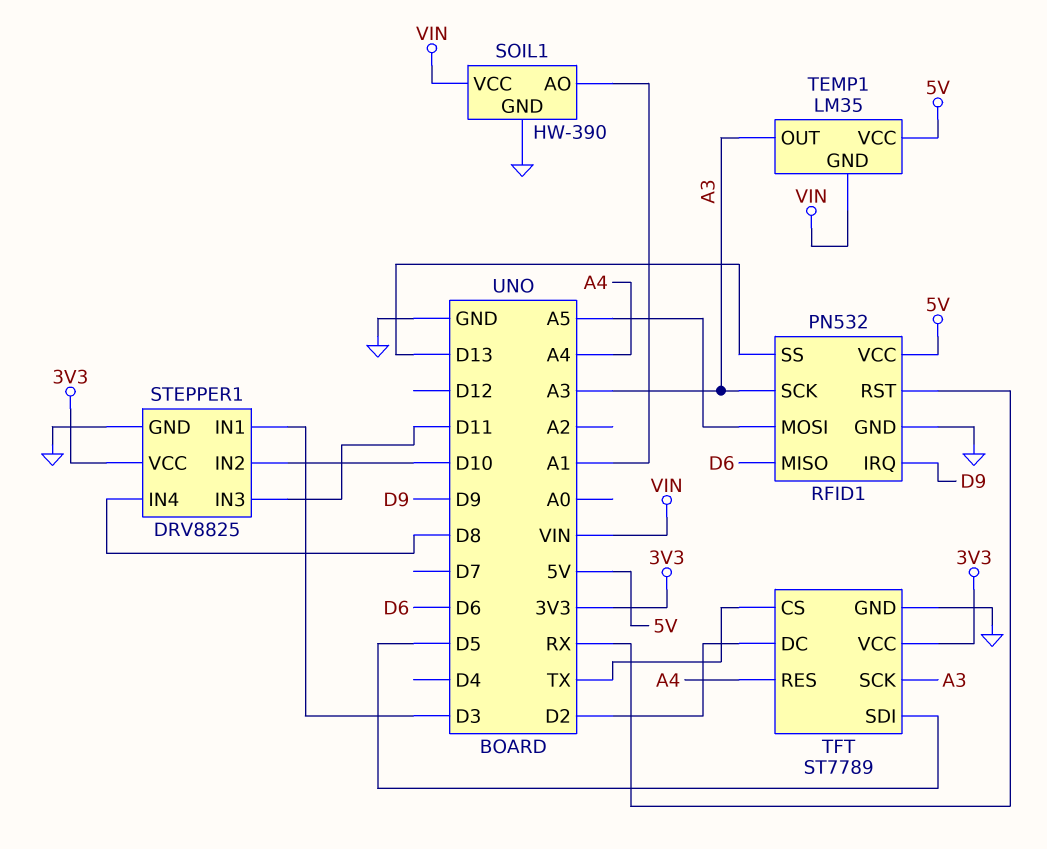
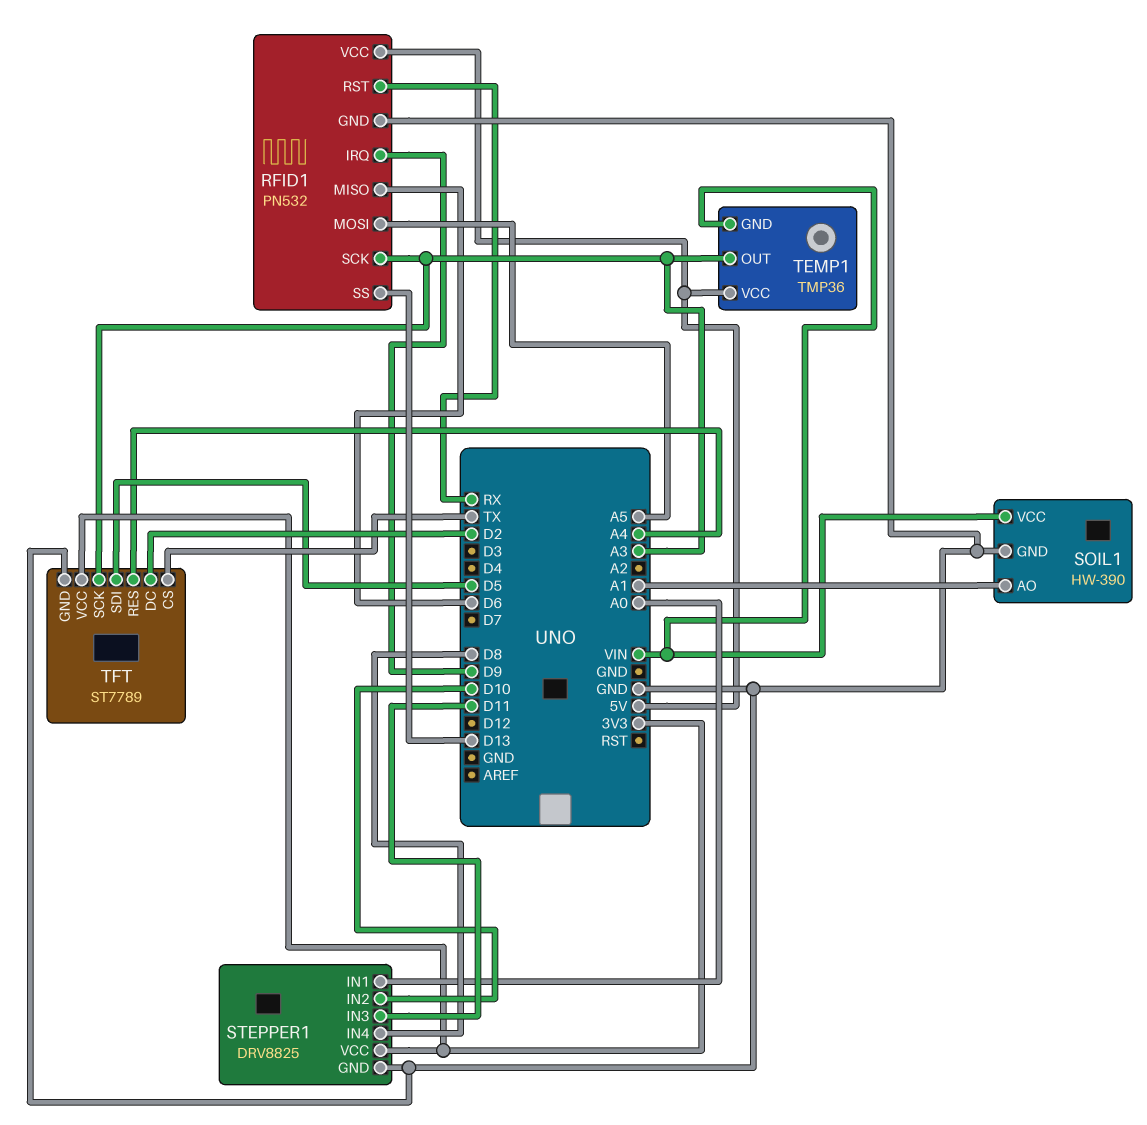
STEPPER1 pin IN1: D3 -> A0
TEMP1: LM35 -> TMP36

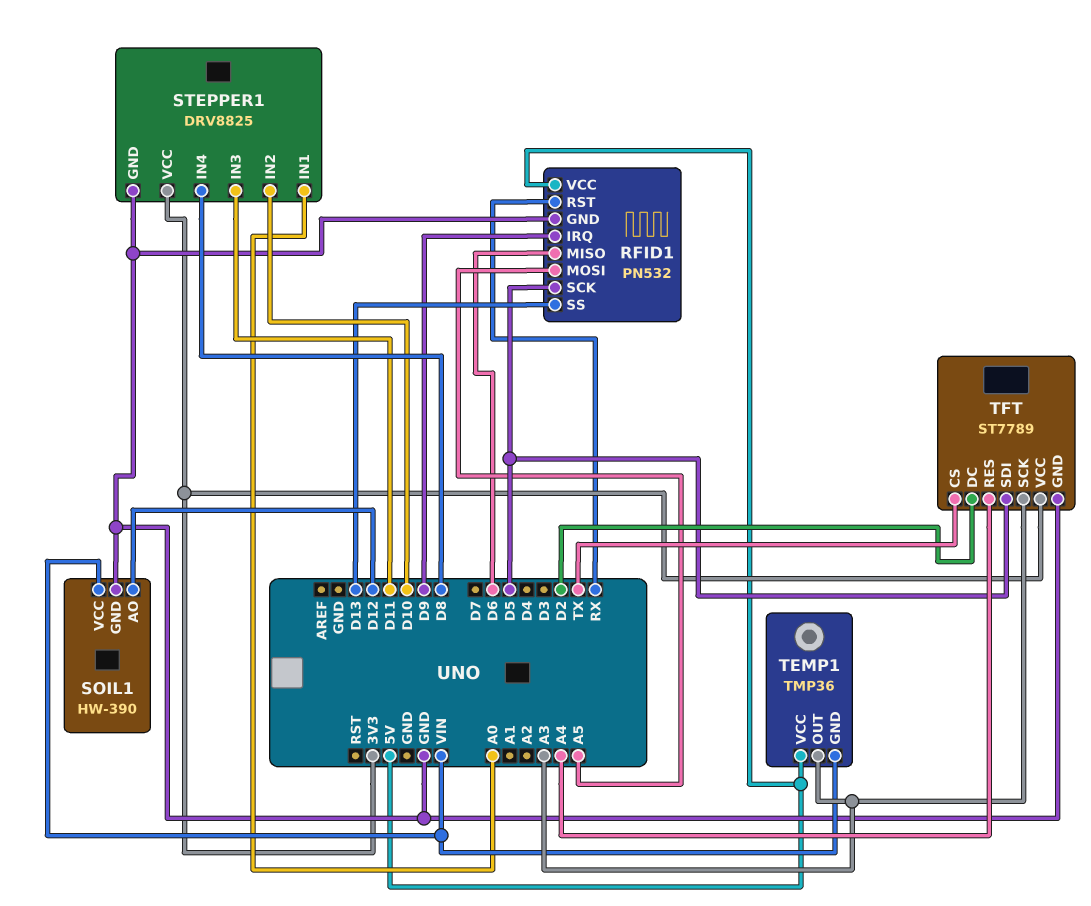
RFID1 pin SCK: A3 -> D5
SOIL1 pin AO: A1 -> D12

